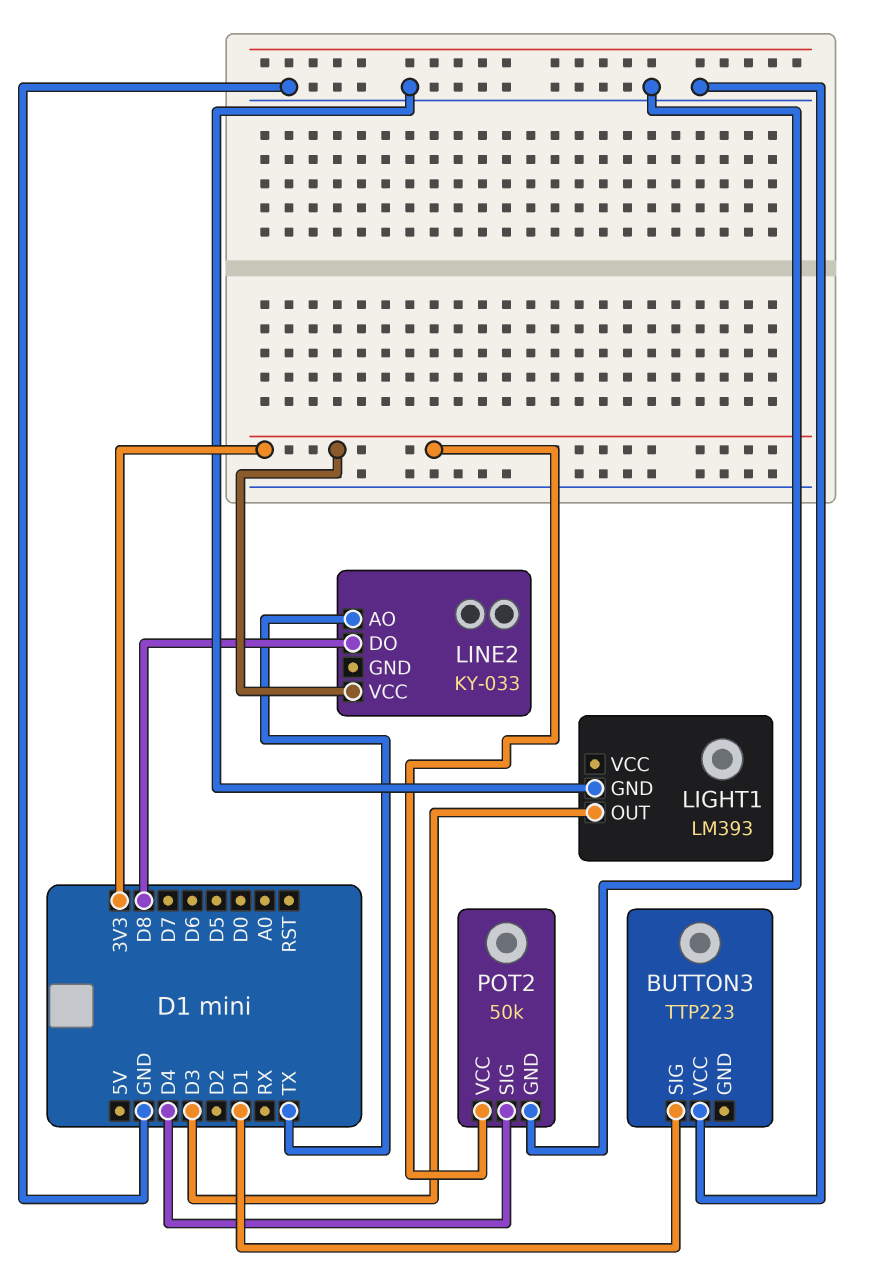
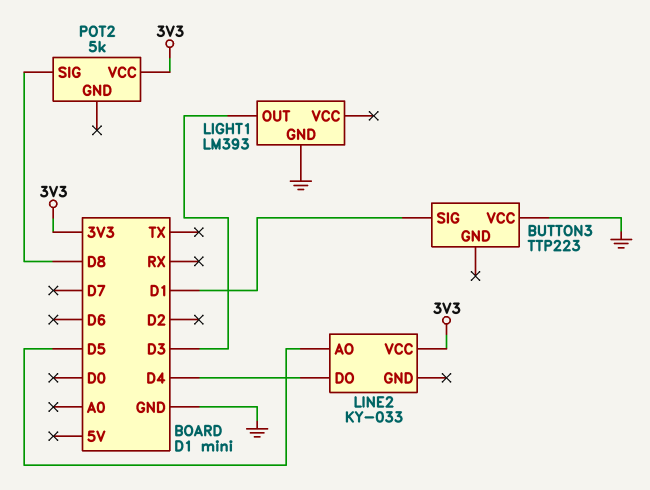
LINE2 pin AO: TX -> D5
LINE2 pin DO: D8 -> D4
POT2: 50k -> 5k
POT2 pin GND: GND -> none
POT2 pin SIG: D4 -> D8

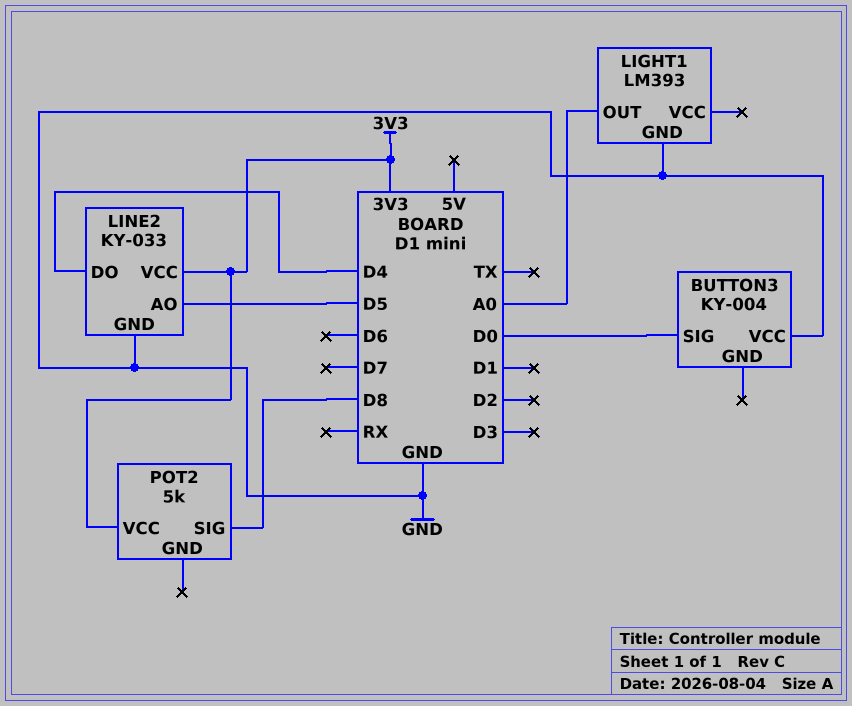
BUTTON3: TTP223 -> KY-004
BUTTON3 pin SIG: D1 -> D0
LIGHT1 pin OUT: D3 -> A0
LINE2 pin GND: none -> GND

